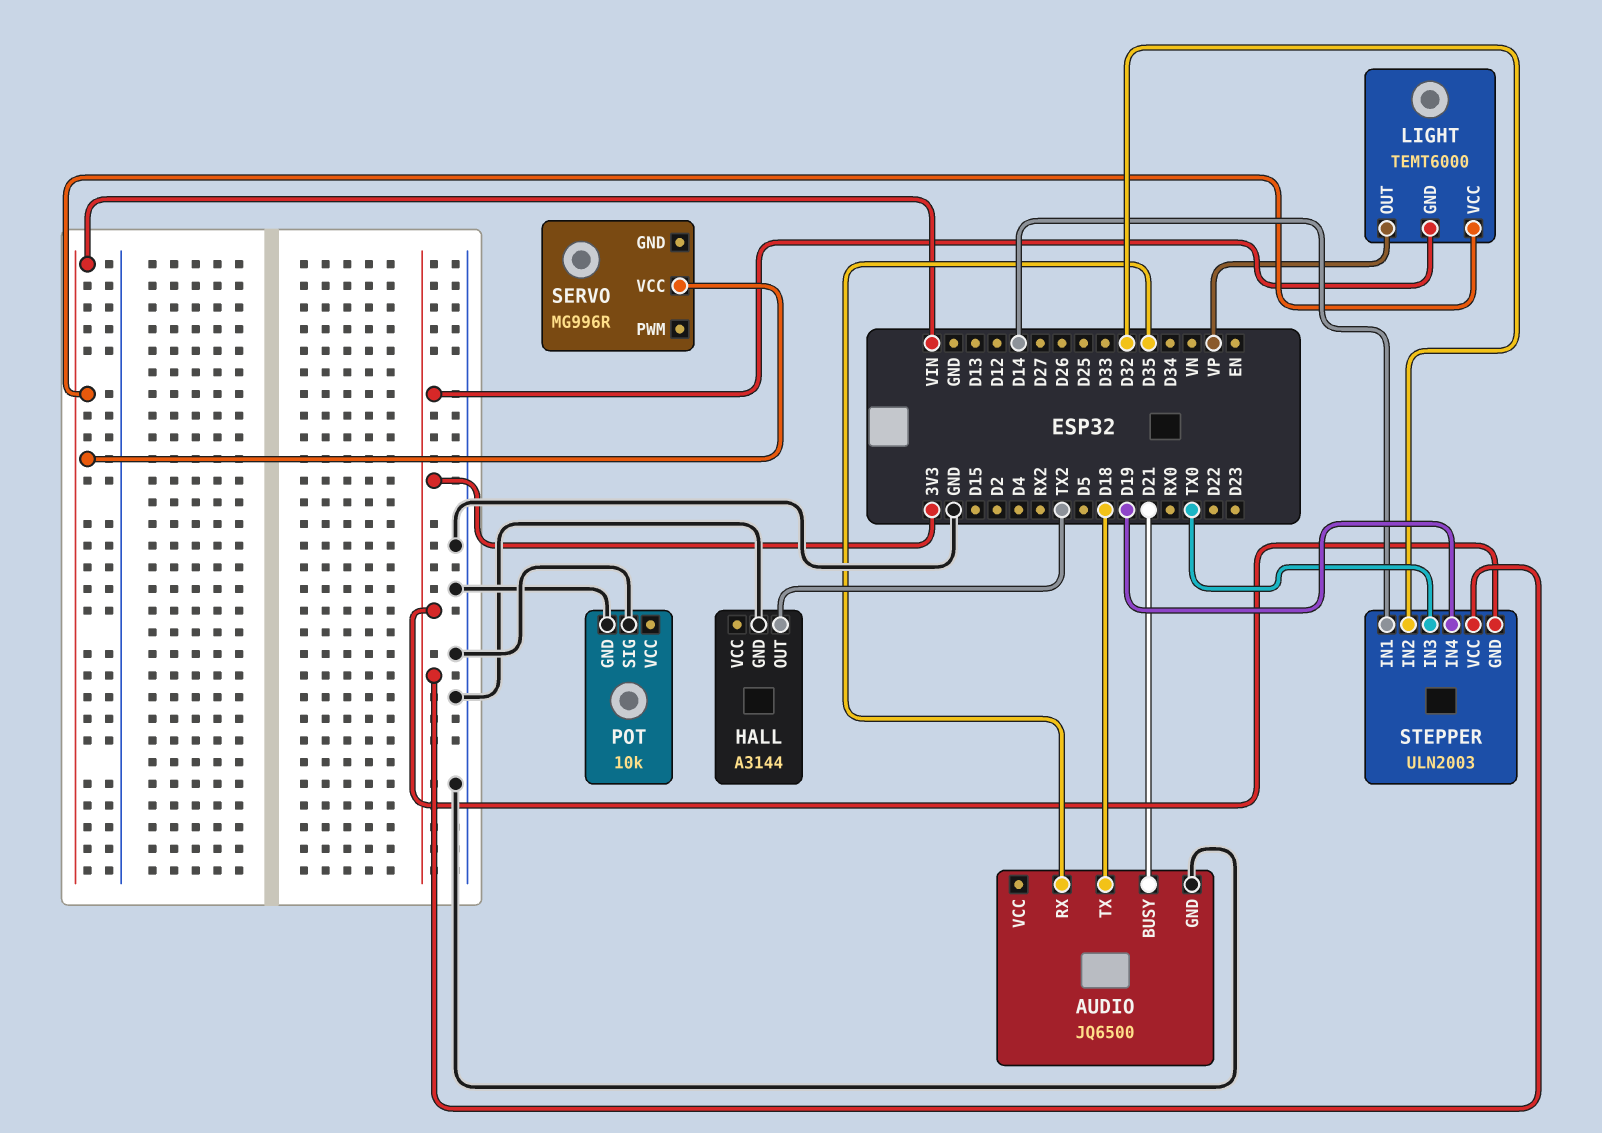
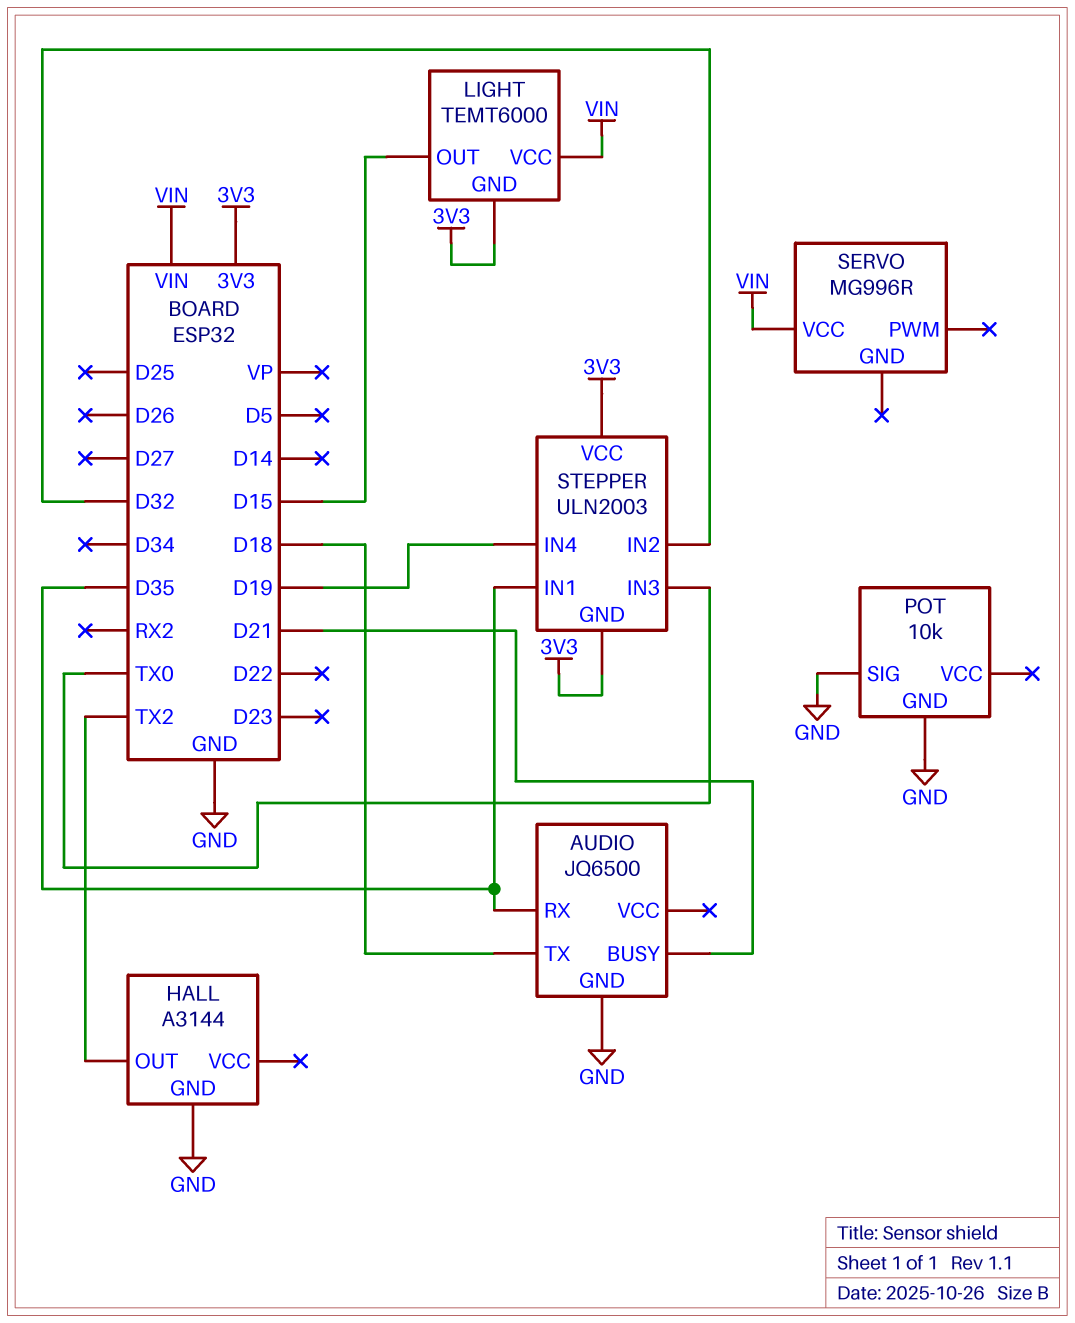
LIGHT pin OUT: VP -> D15
STEPPER pin IN1: D14 -> D35

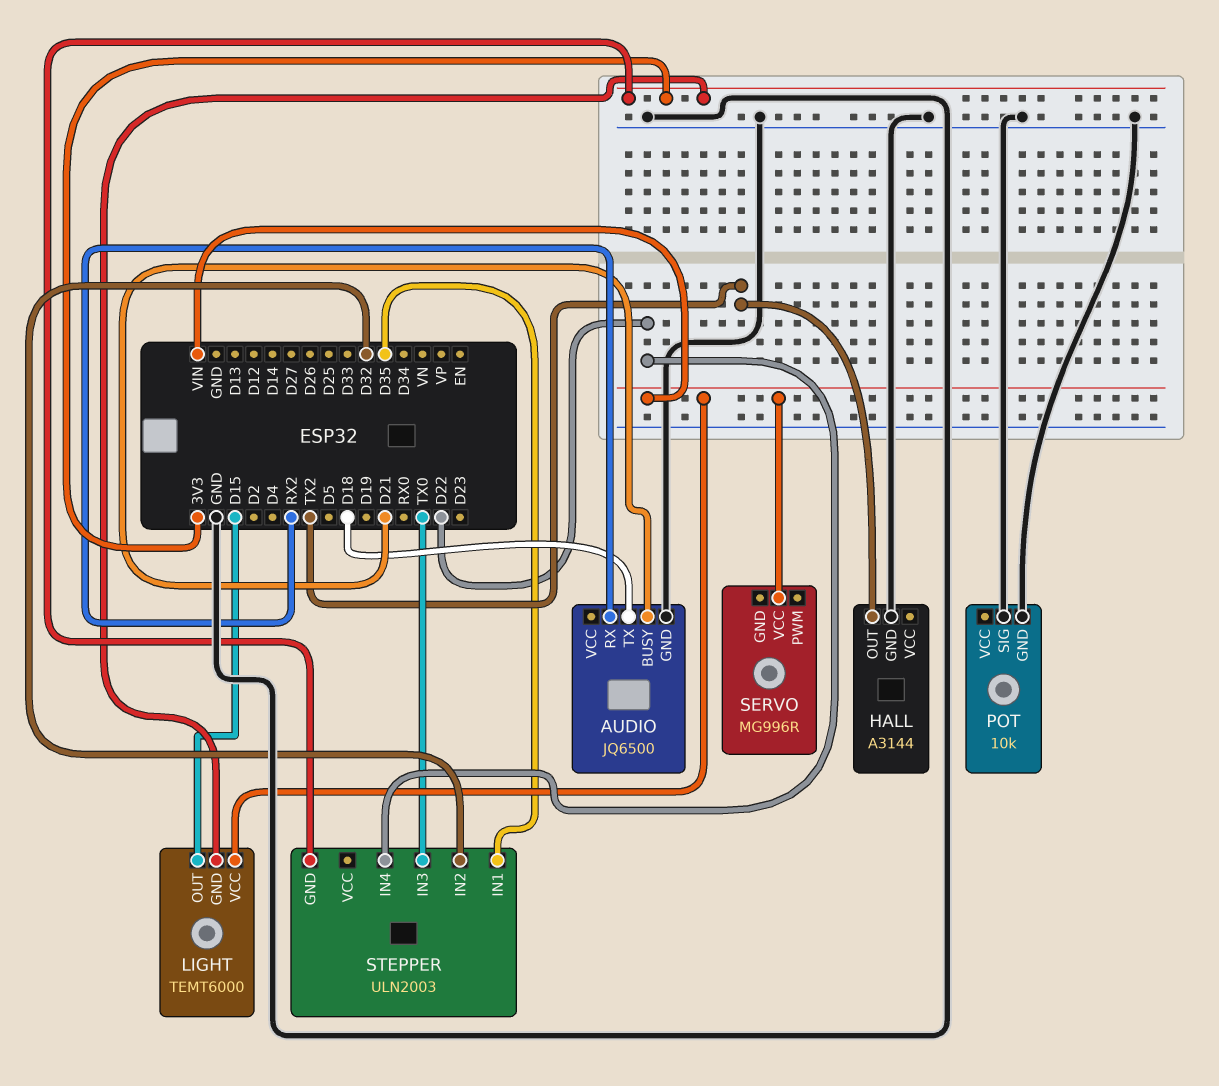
AUDIO pin RX: D35 -> RX2
STEPPER pin IN4: D19 -> D22
STEPPER pin VCC: 3V3 -> none

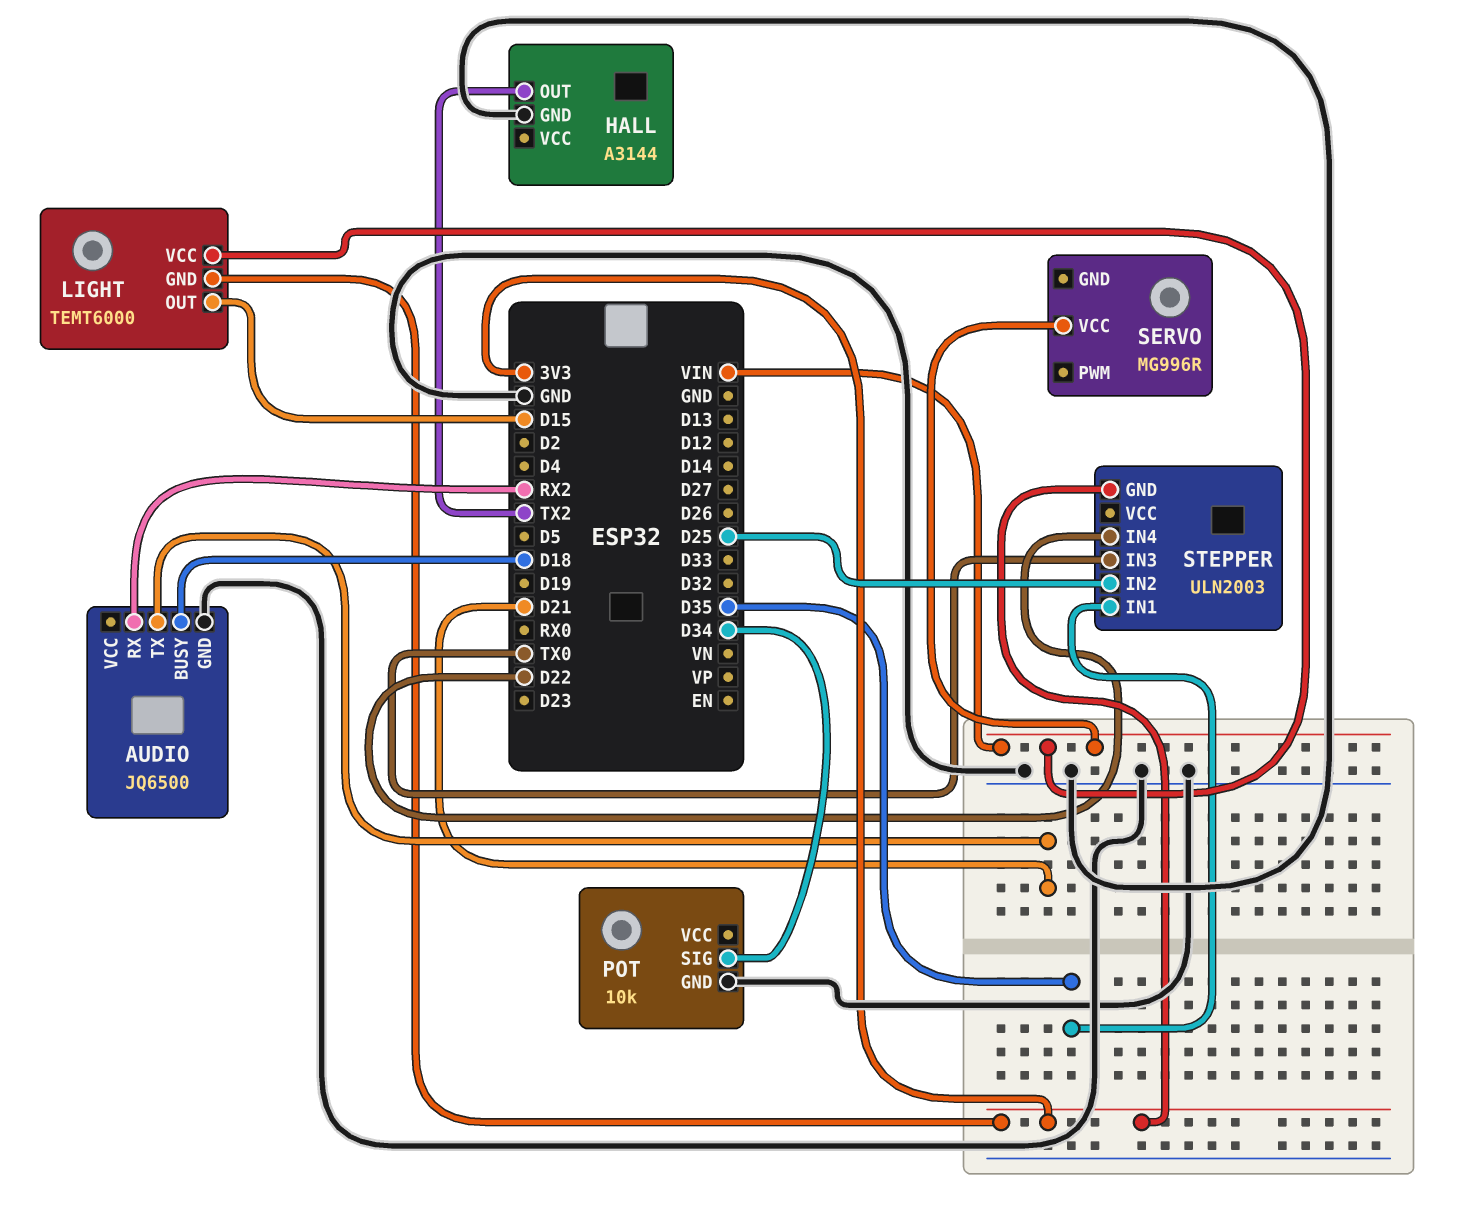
AUDIO pin BUSY: D21 -> D18
AUDIO pin TX: D18 -> D21
POT pin SIG: GND -> D34
STEPPER pin IN2: D32 -> D25

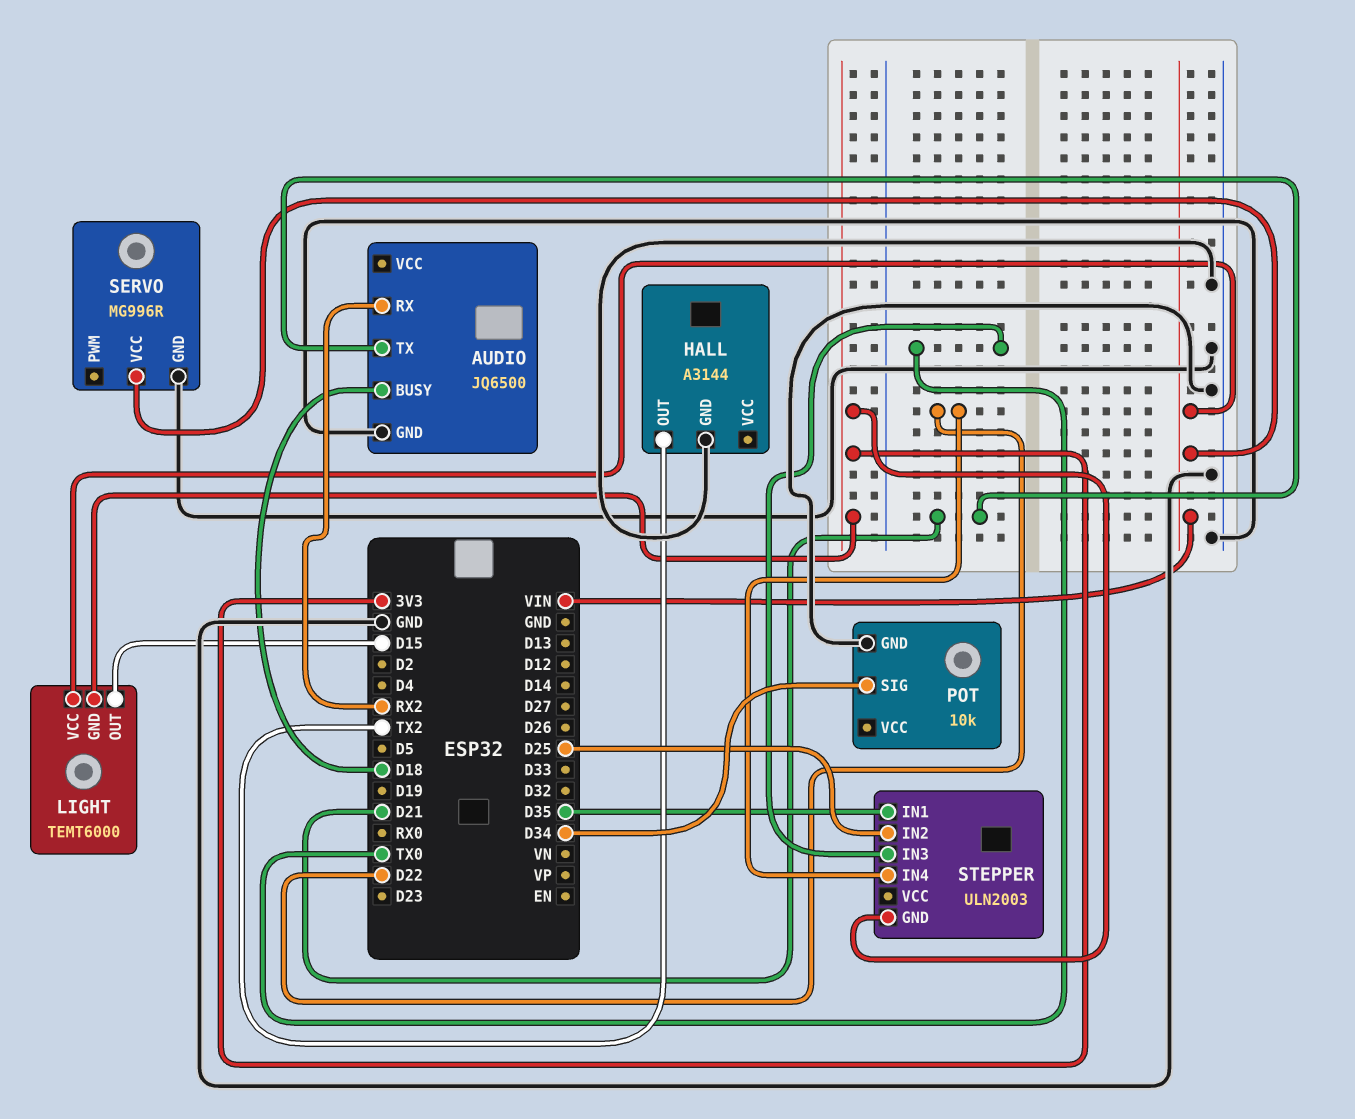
SERVO pin GND: none -> GND

